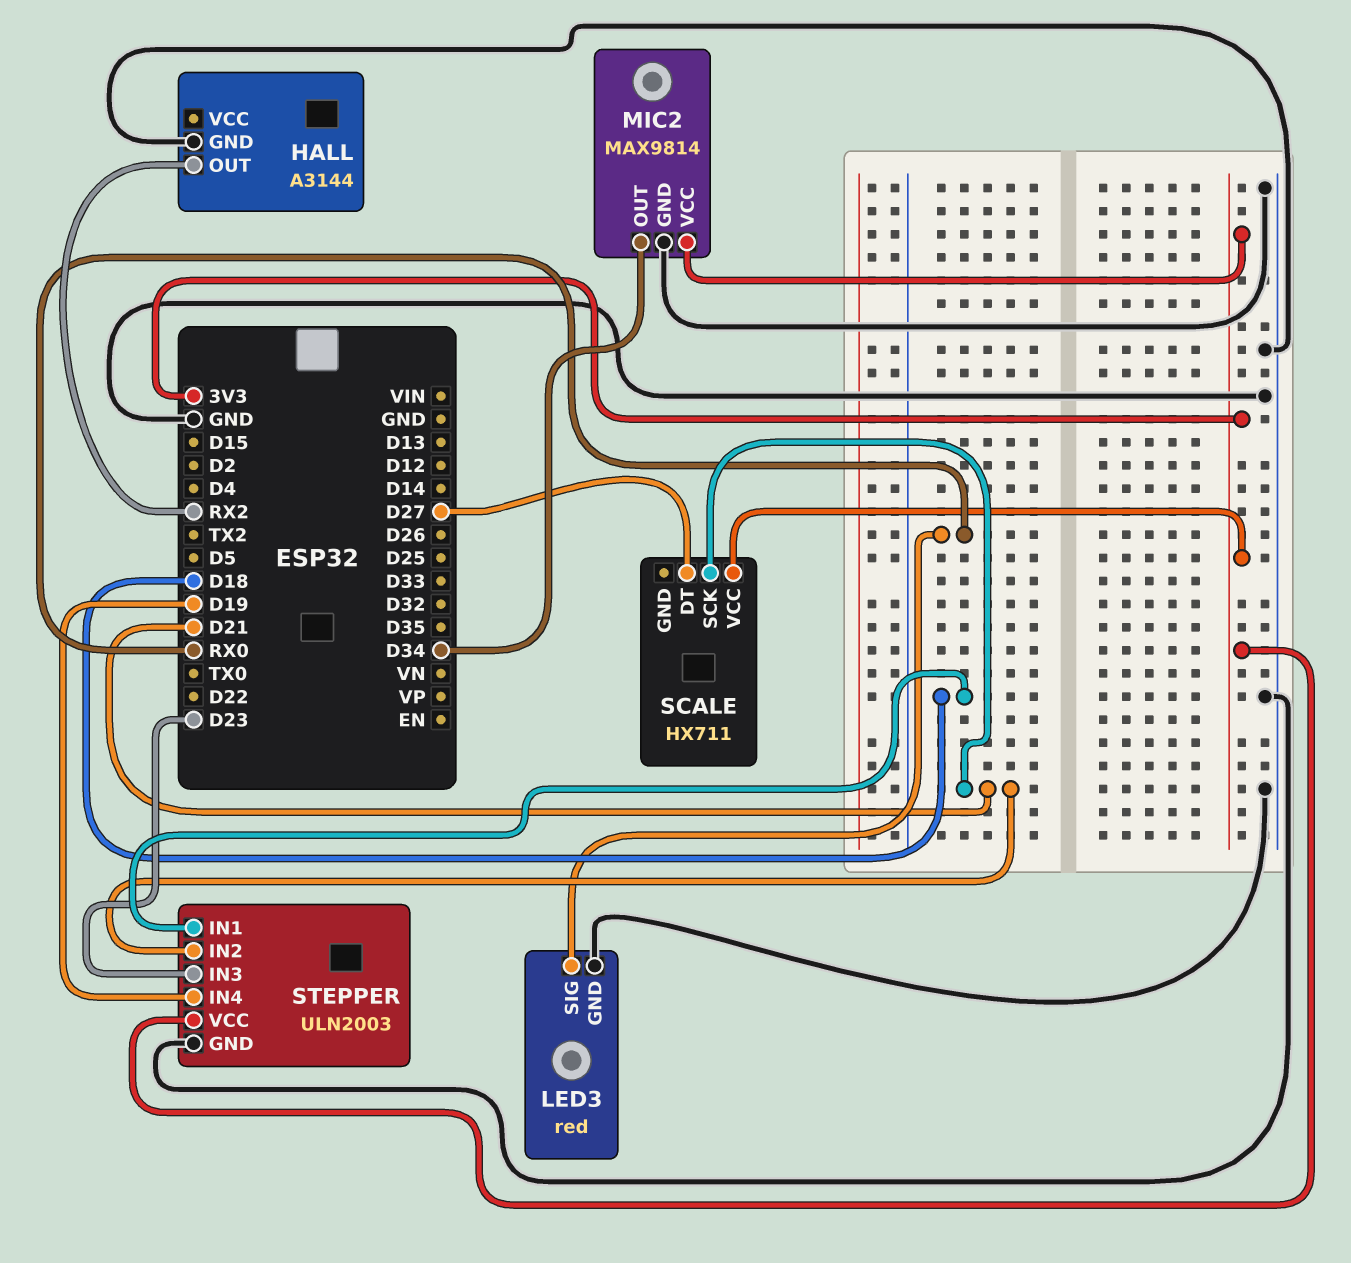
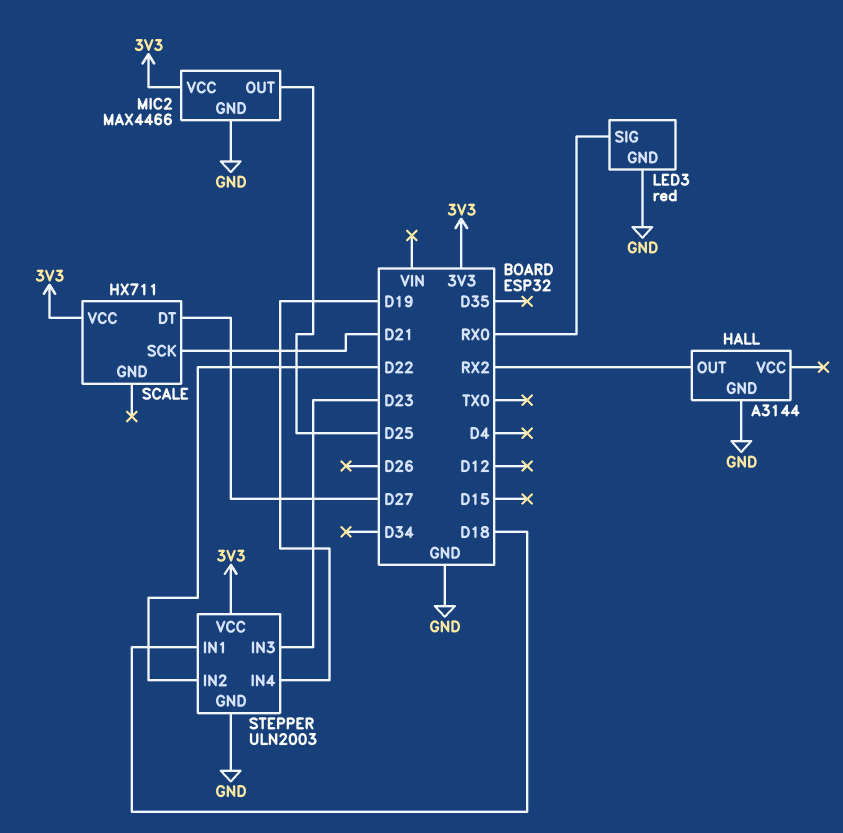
MIC2: MAX9814 -> MAX4466
MIC2 pin OUT: D34 -> D25
STEPPER pin IN2: D21 -> D22

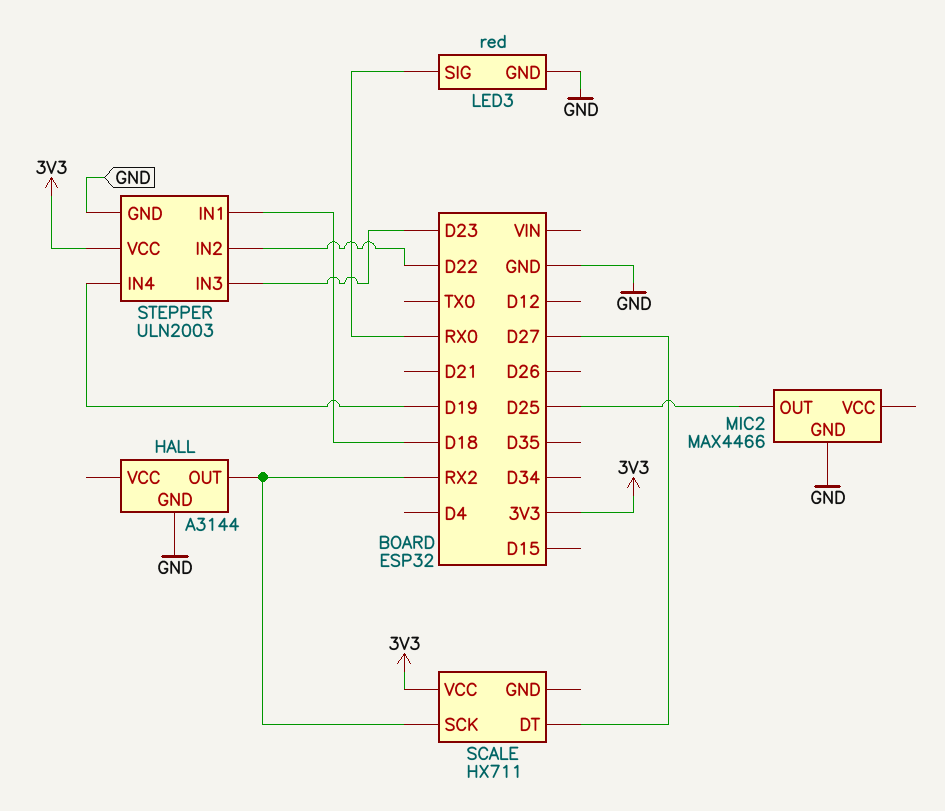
MIC2 pin VCC: 3V3 -> none
SCALE pin SCK: D21 -> RX2

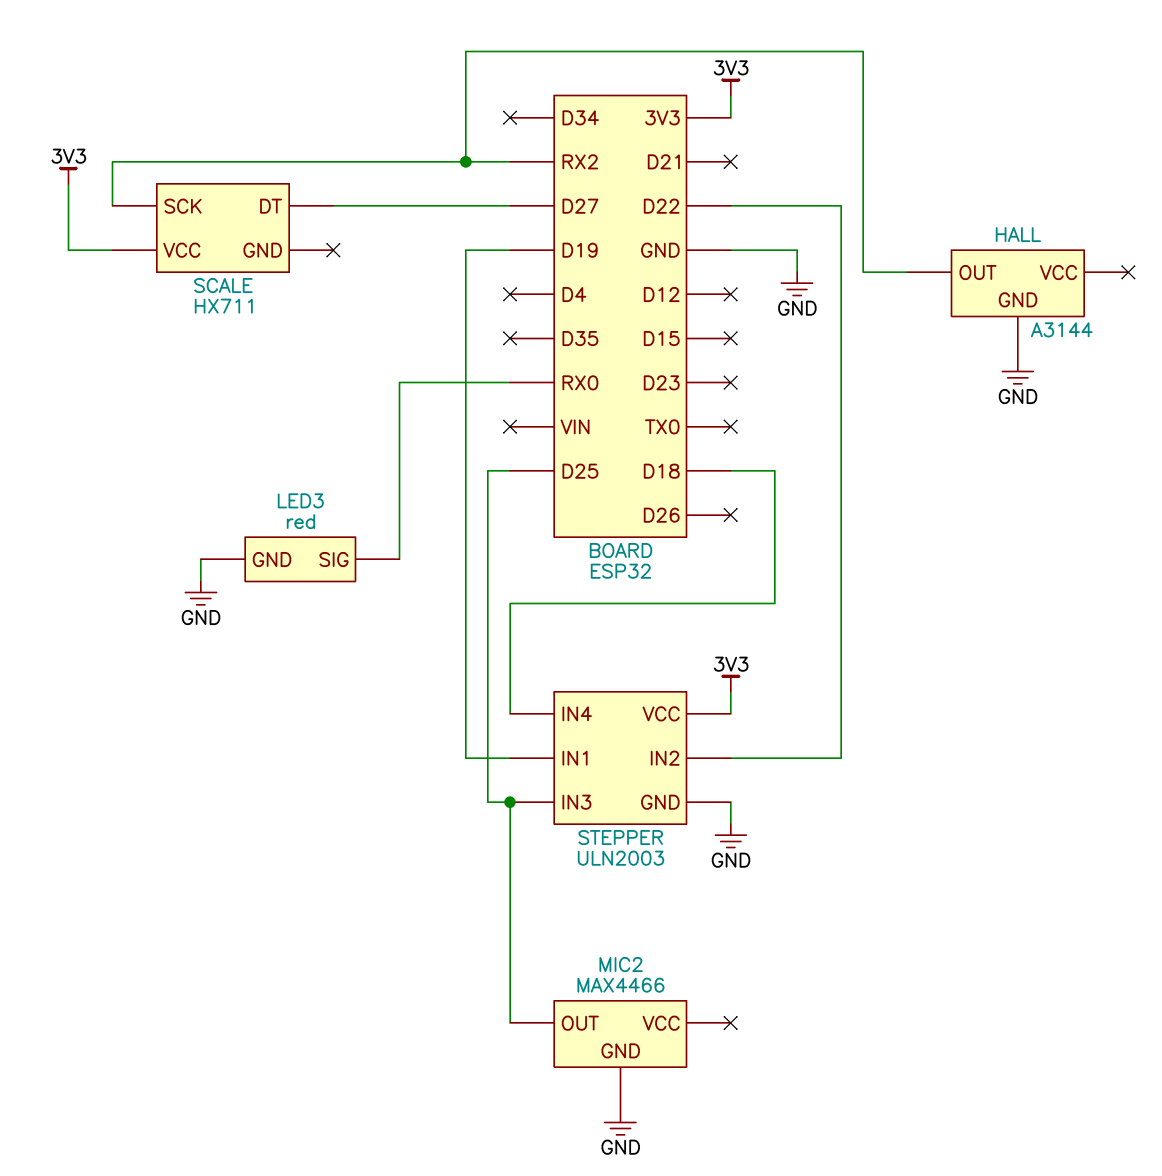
STEPPER pin IN1: D18 -> D19
STEPPER pin IN3: D23 -> D25
STEPPER pin IN4: D19 -> D18

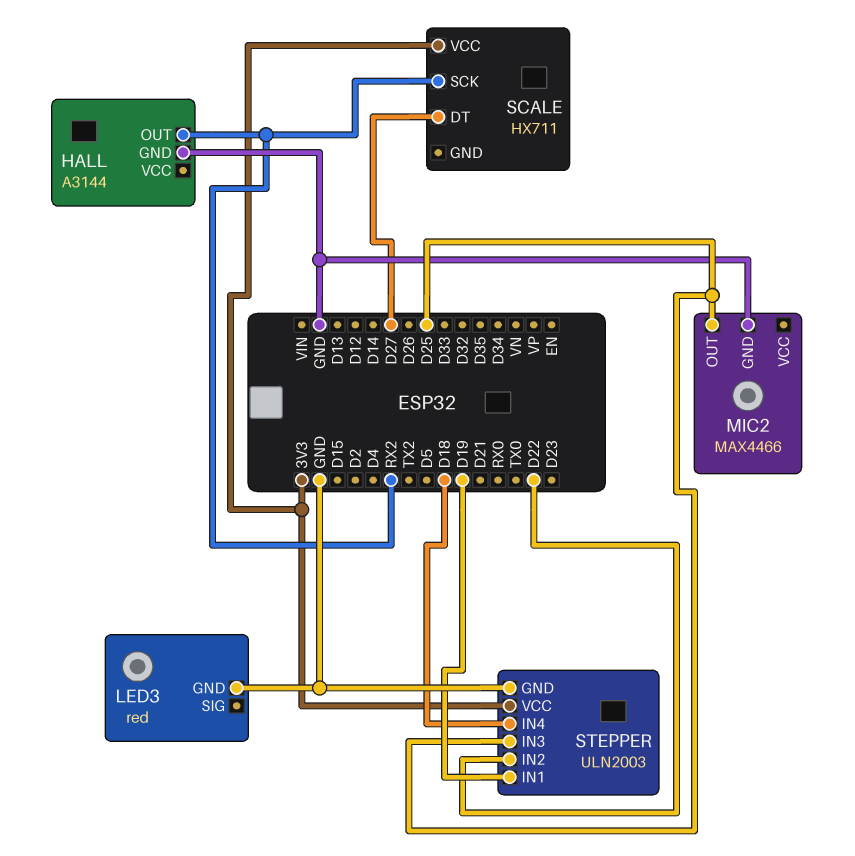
LED3 pin SIG: RX0 -> none

